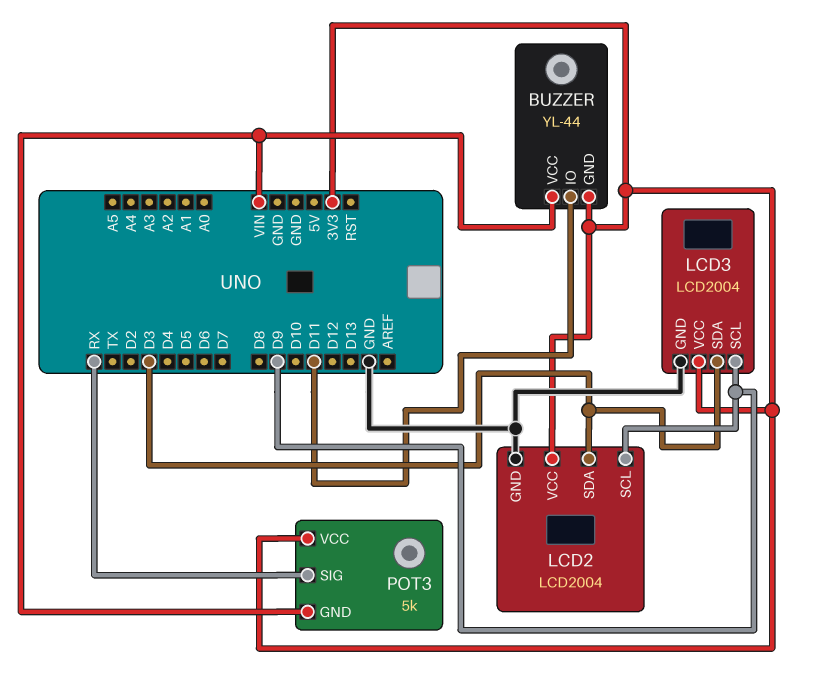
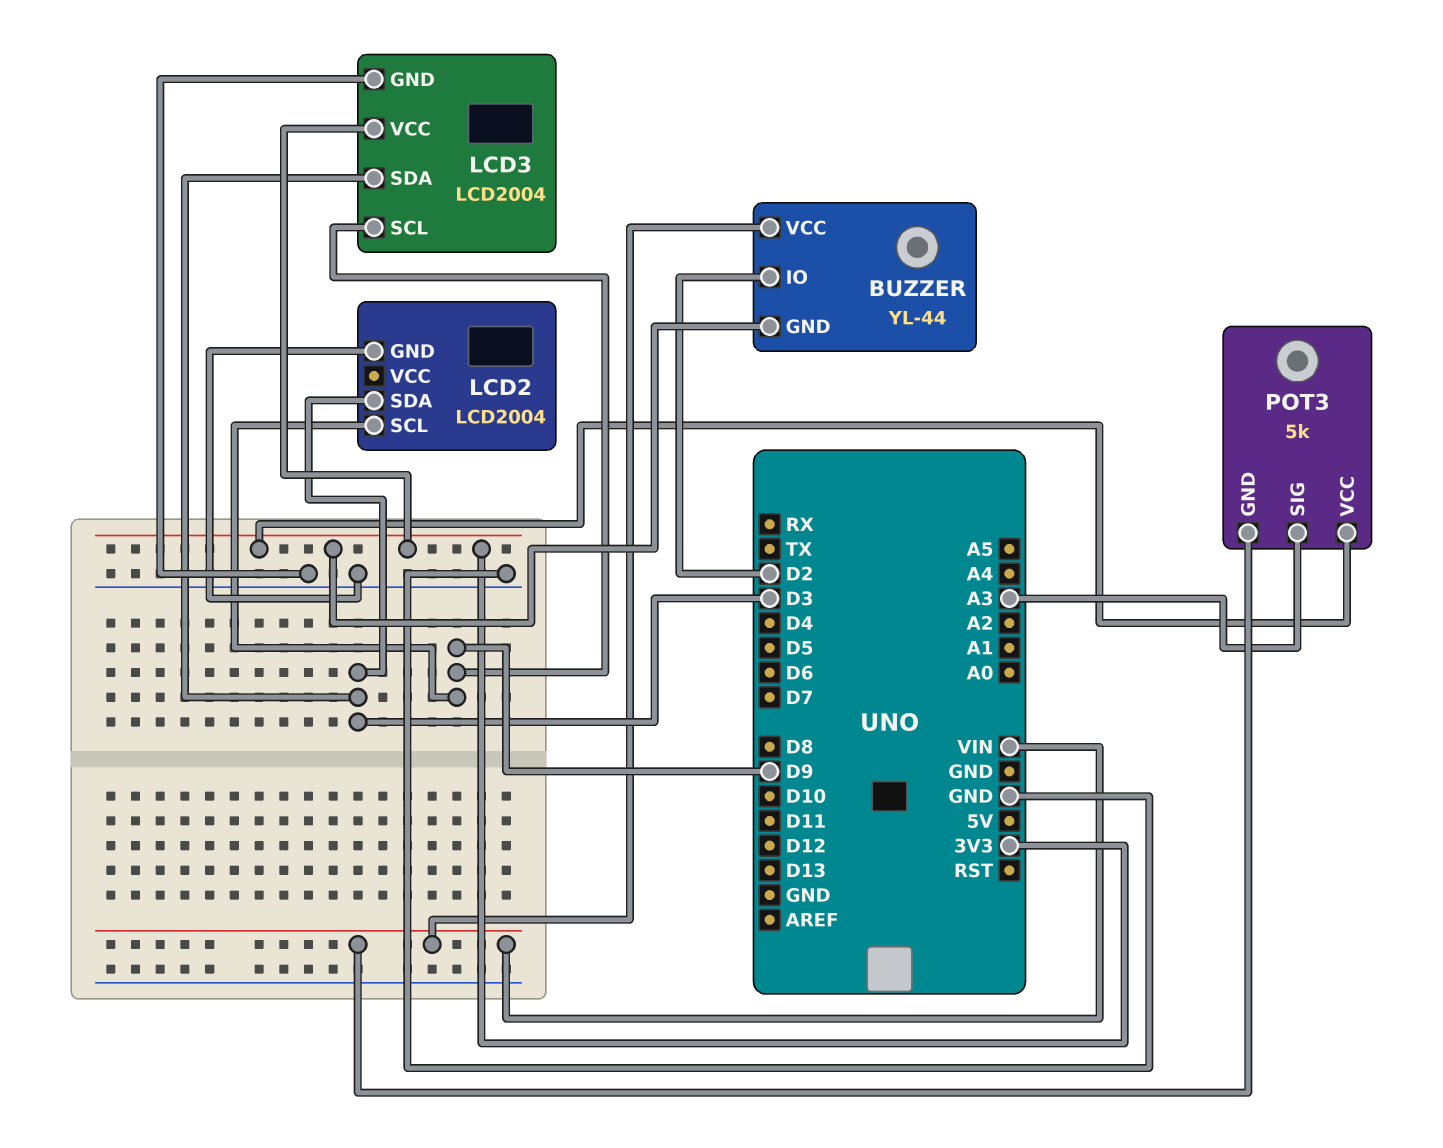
BUZZER pin IO: D11 -> D2
LCD2 pin VCC: 3V3 -> none
POT3 pin SIG: RX -> A3

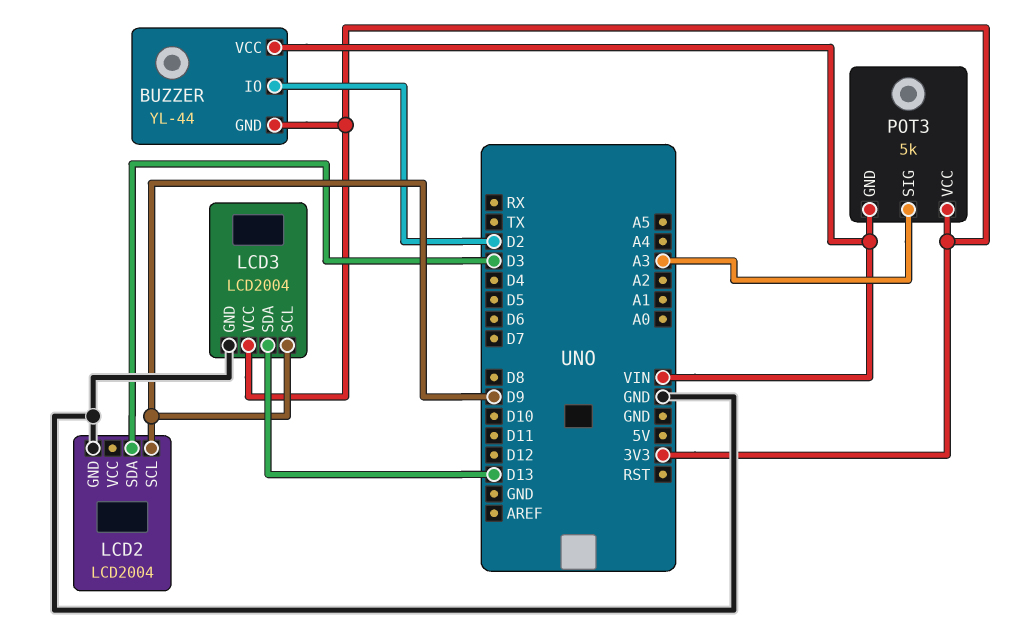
LCD3 pin SDA: D3 -> D13

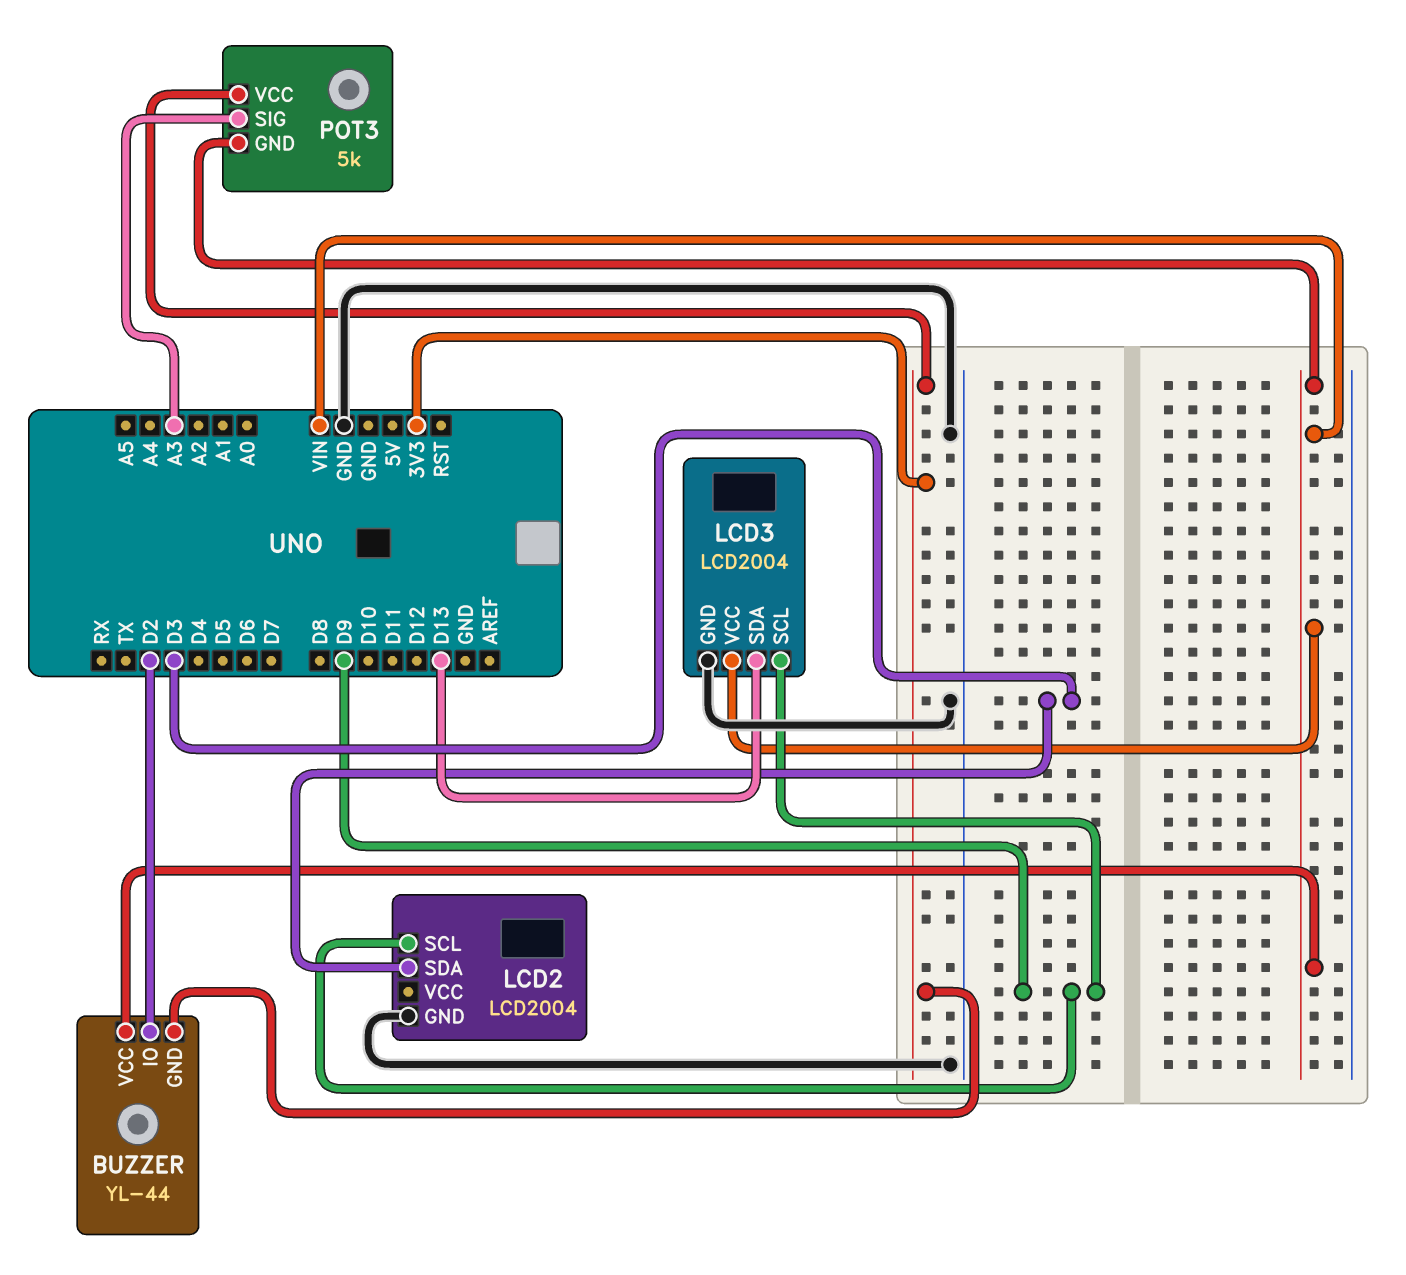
LCD3 pin VCC: 3V3 -> VIN

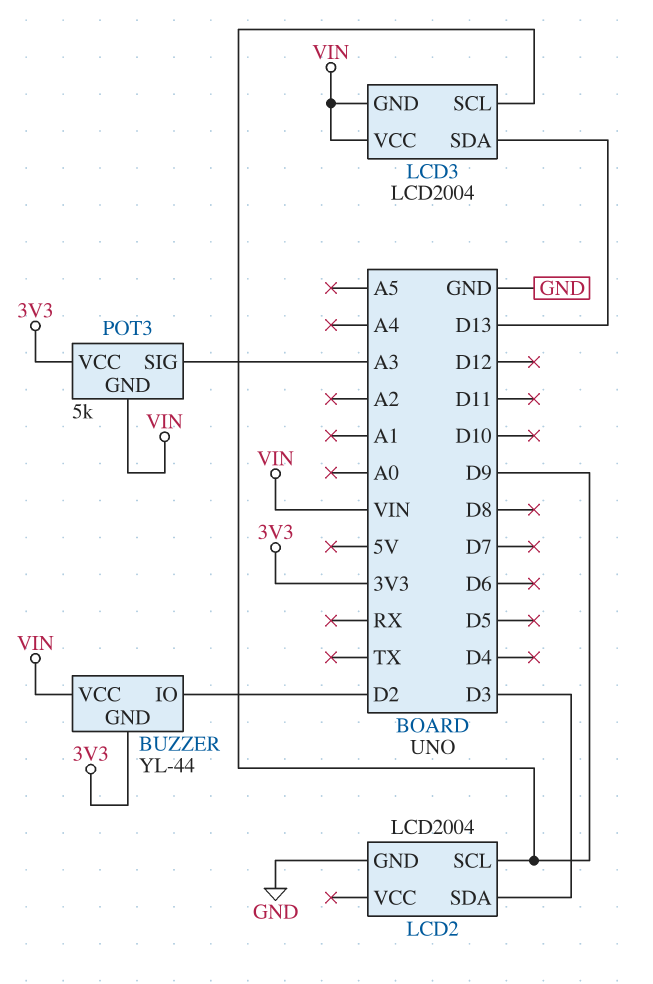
LCD3 pin GND: GND -> VIN

